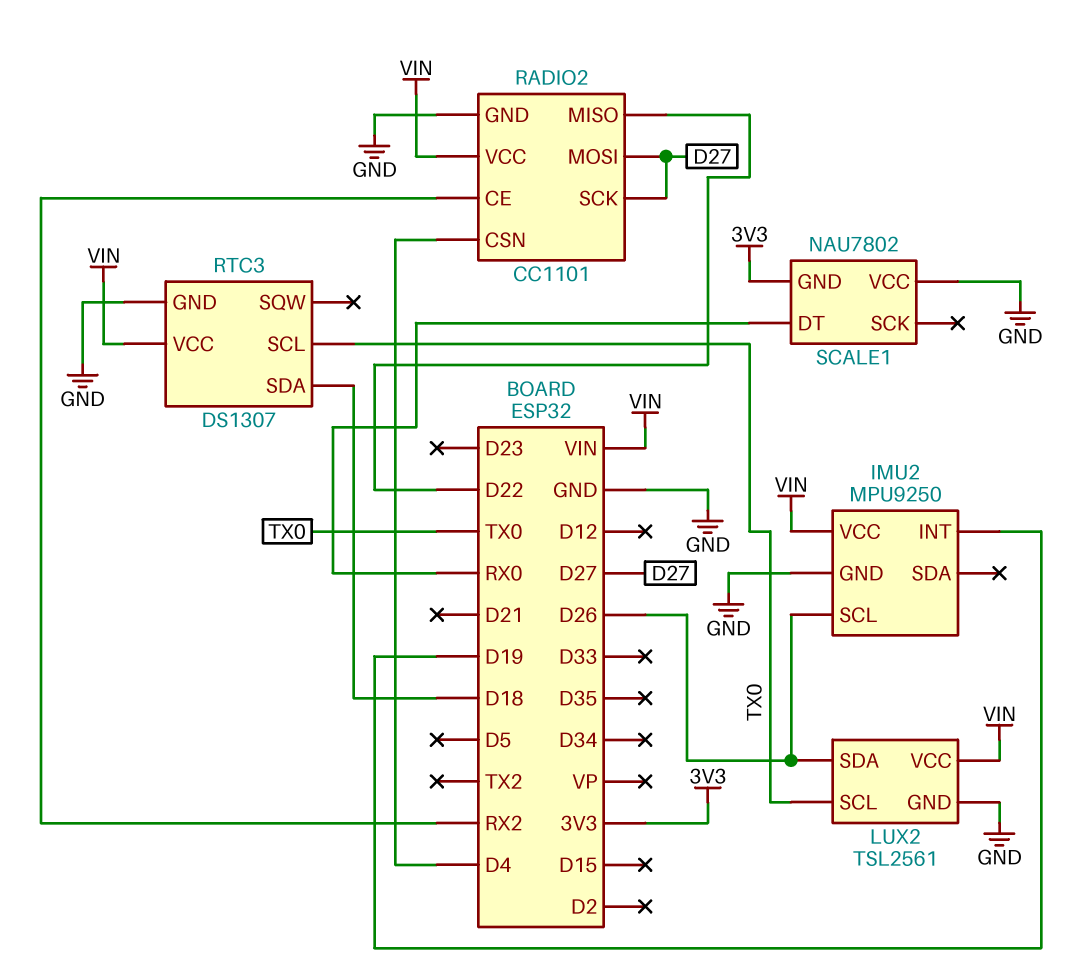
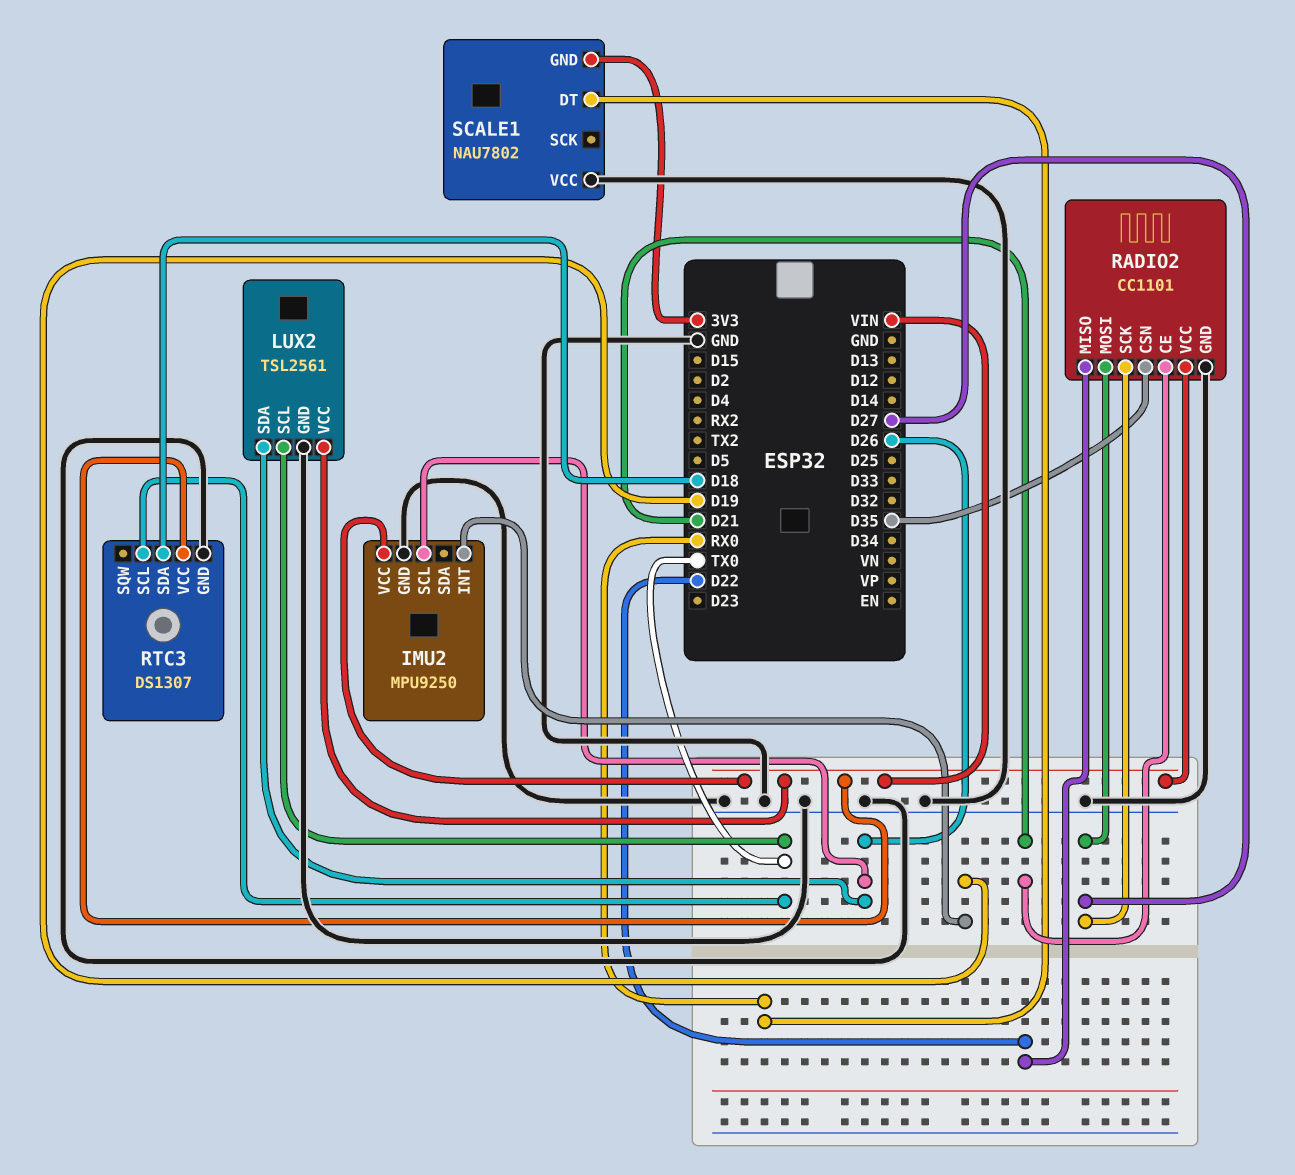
RADIO2 pin CE: RX2 -> D21
RADIO2 pin CSN: D4 -> D35

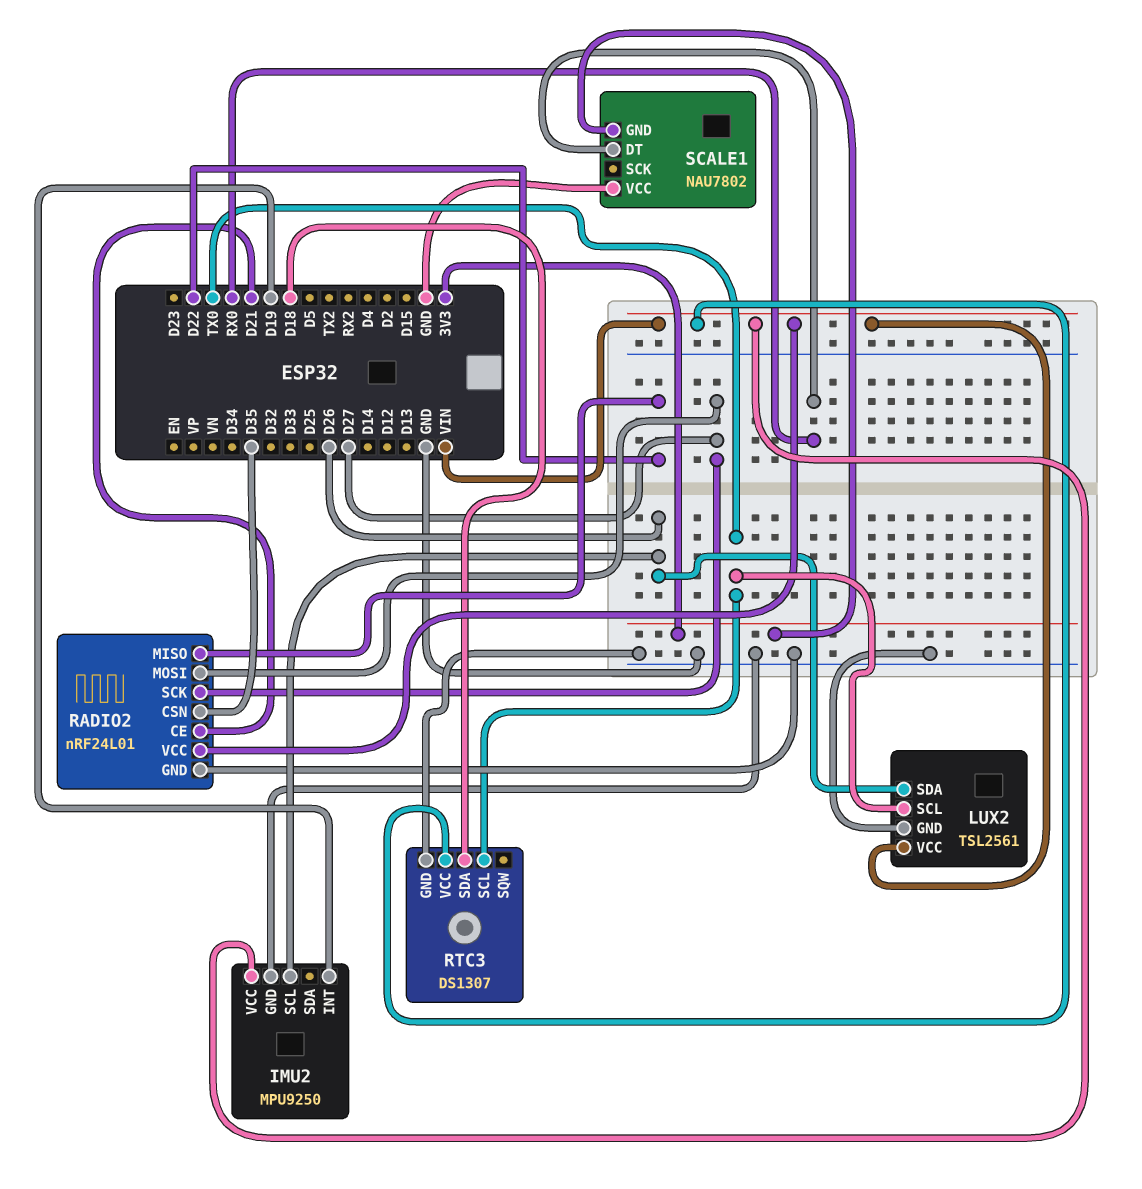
RADIO2: CC1101 -> nRF24L01

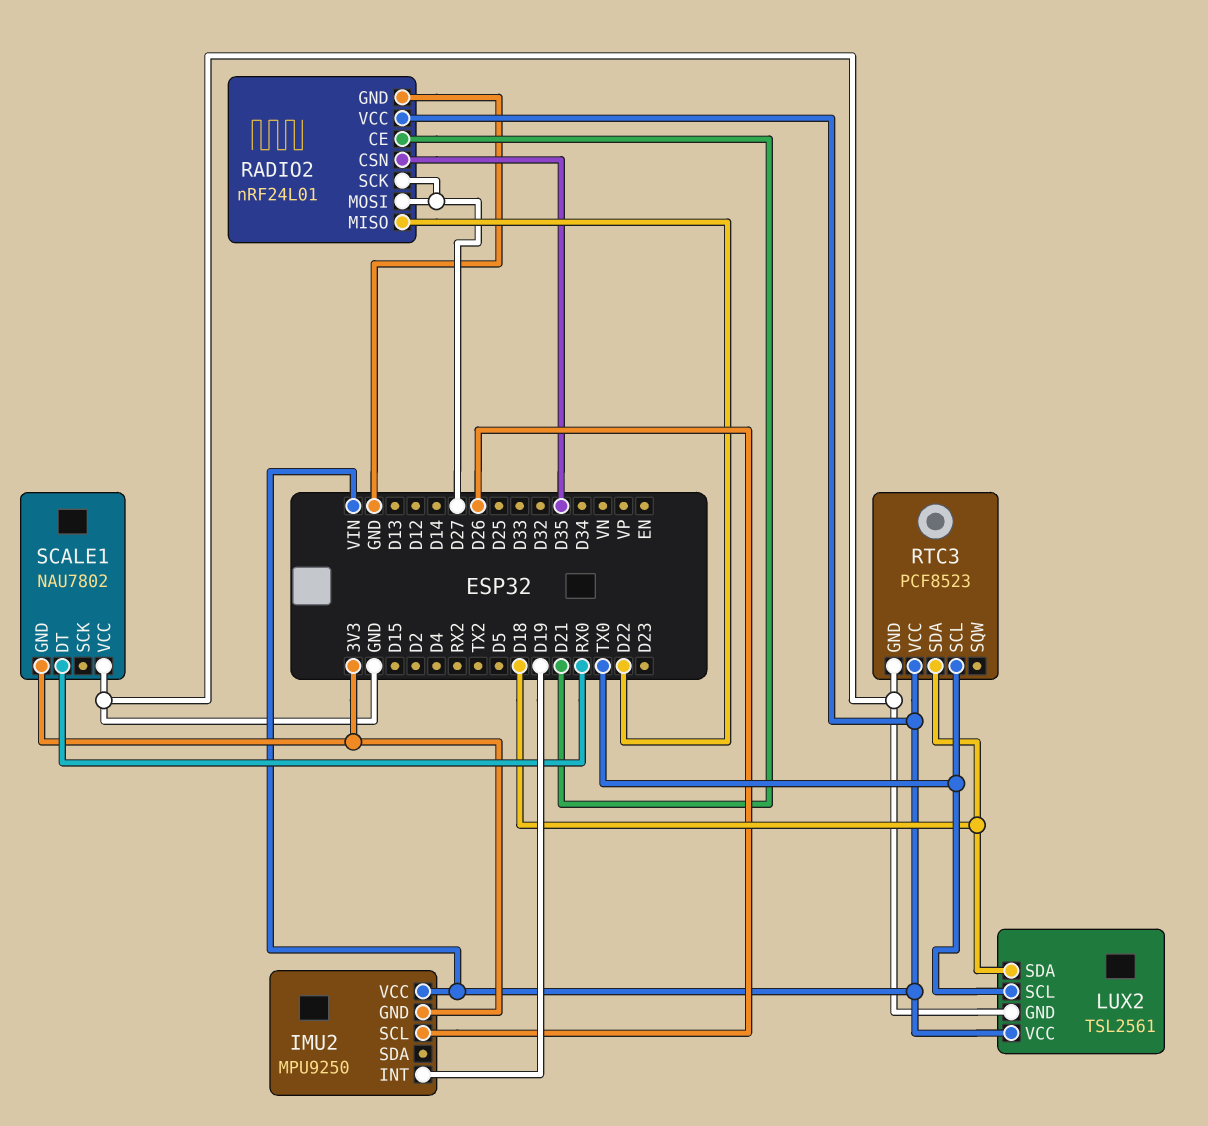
IMU2 pin GND: GND -> 3V3
LUX2 pin SDA: D26 -> D18
RTC3: DS1307 -> PCF8523

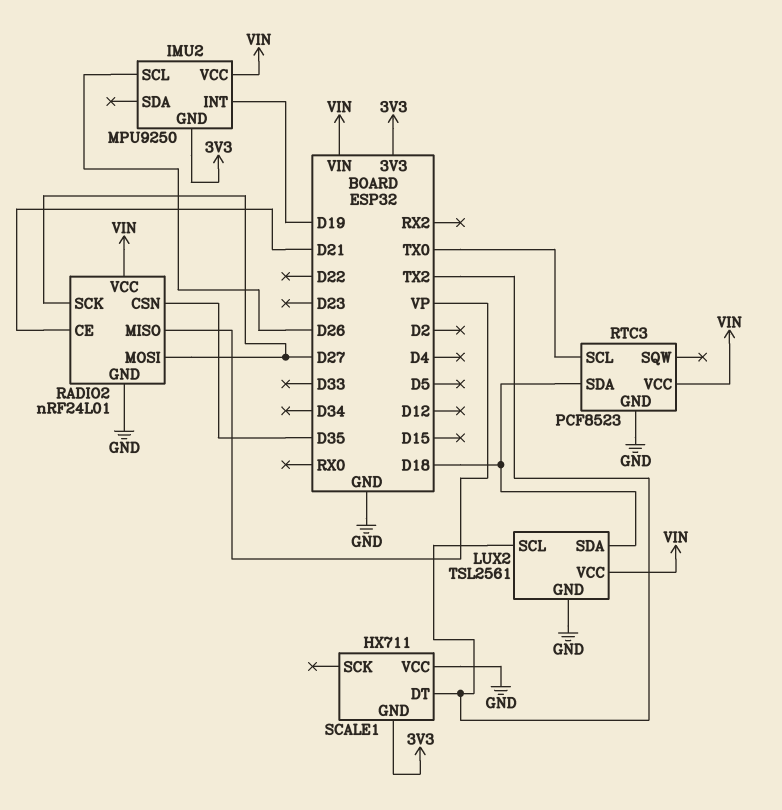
LUX2 pin SCL: TX0 -> TX2
RADIO2 pin MISO: D22 -> VP
SCALE1: NAU7802 -> HX711
SCALE1 pin DT: RX0 -> TX2

